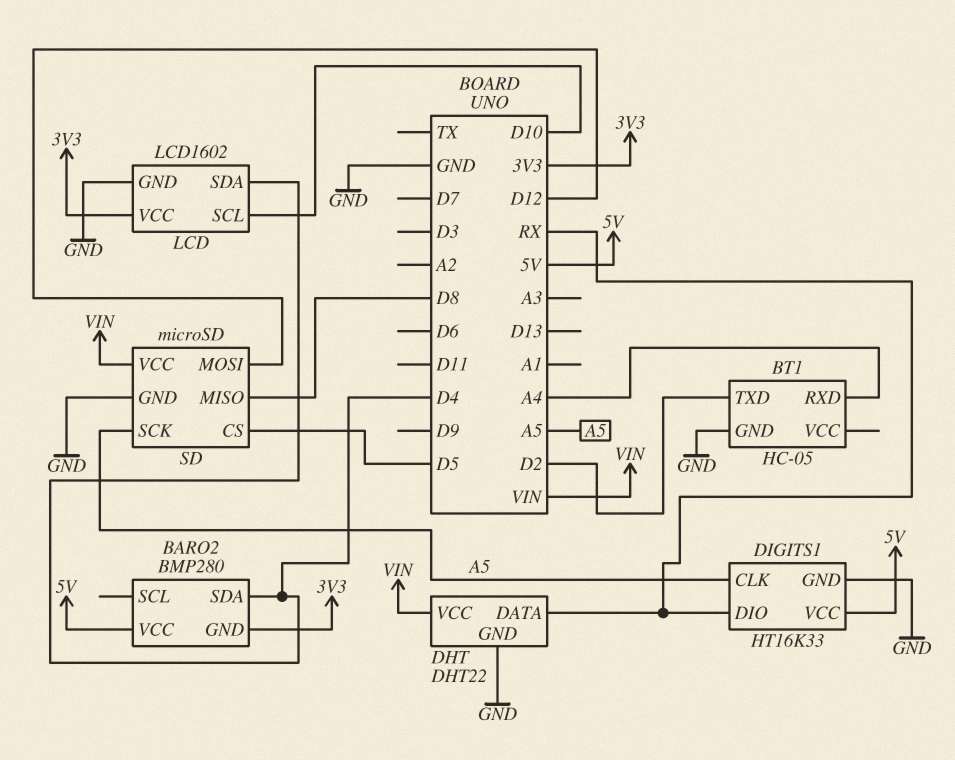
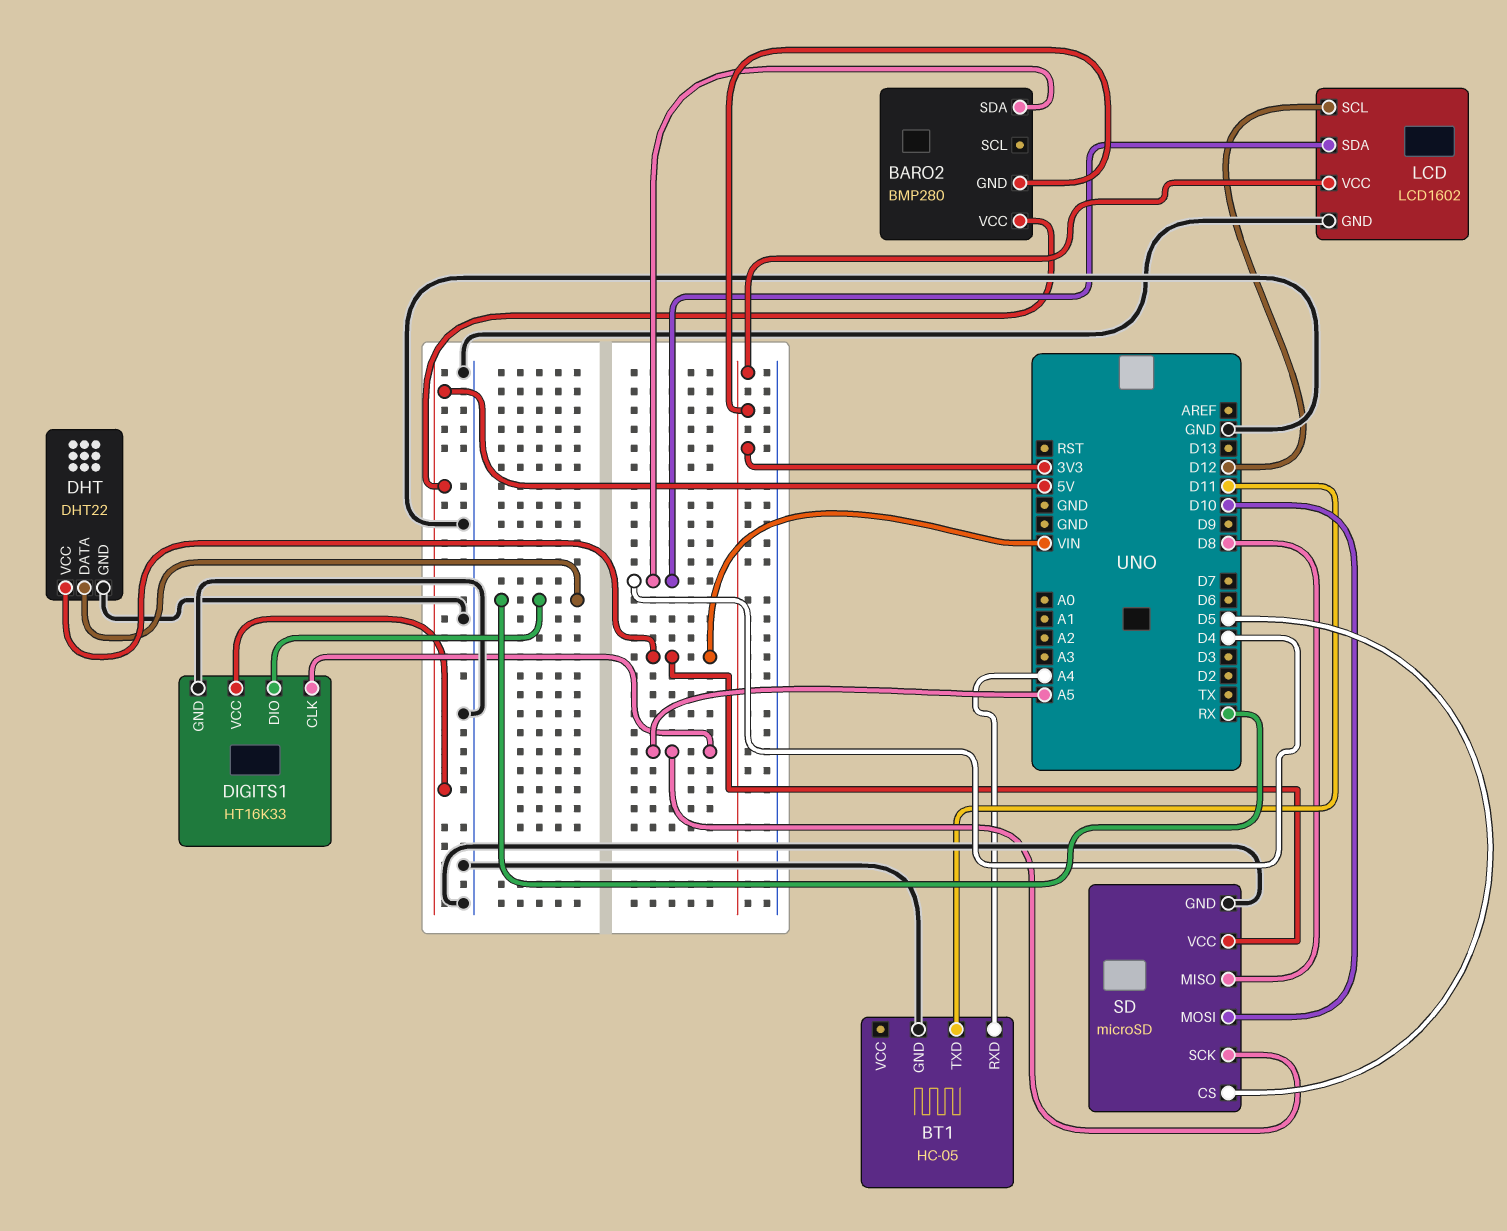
BT1 pin TXD: D2 -> D11
LCD pin SCL: D10 -> D12
SD pin MOSI: D12 -> D10

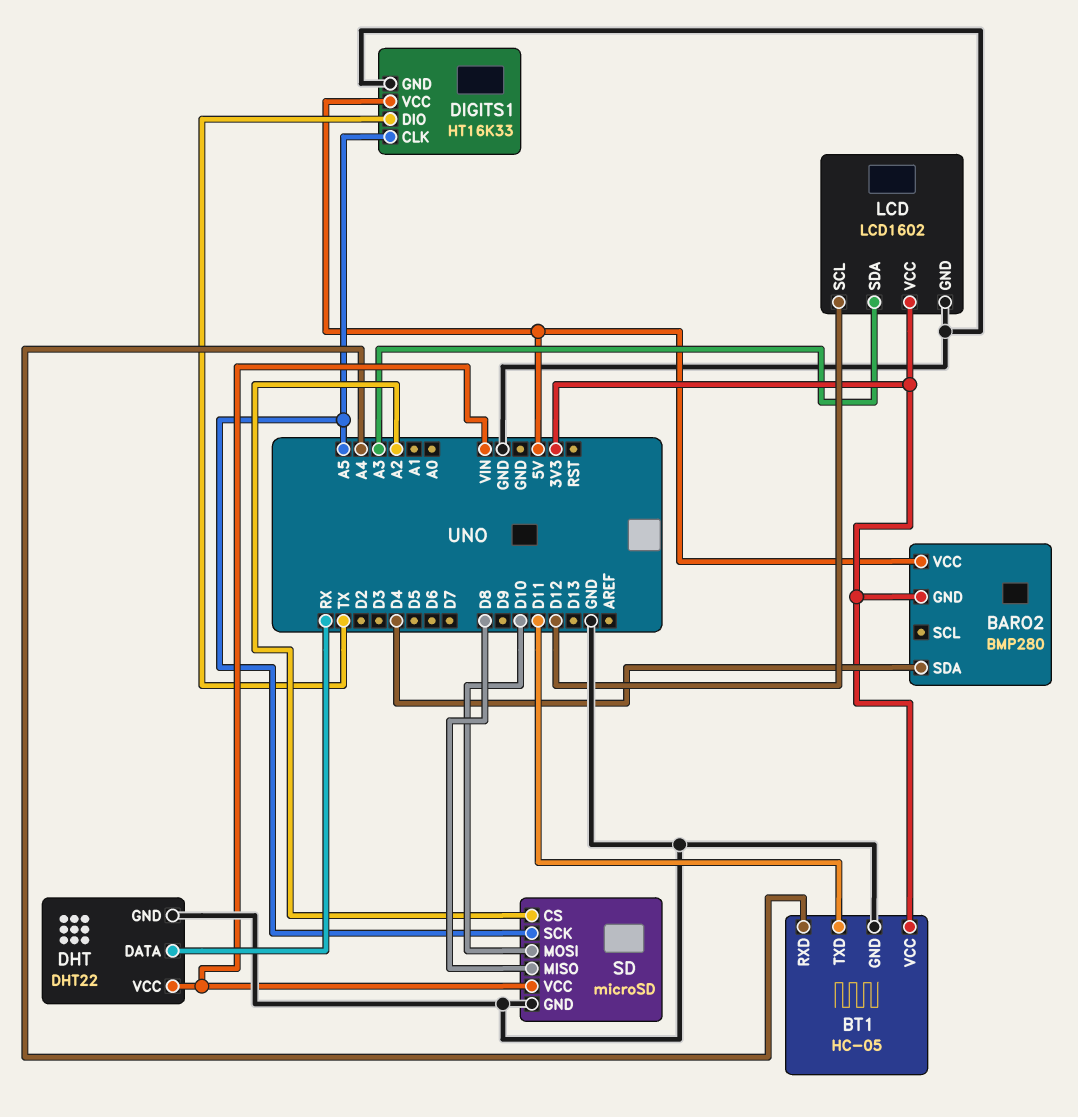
BT1 pin VCC: none -> 3V3
DIGITS1 pin DIO: RX -> TX
LCD pin SDA: D4 -> A3
SD pin CS: D5 -> A2

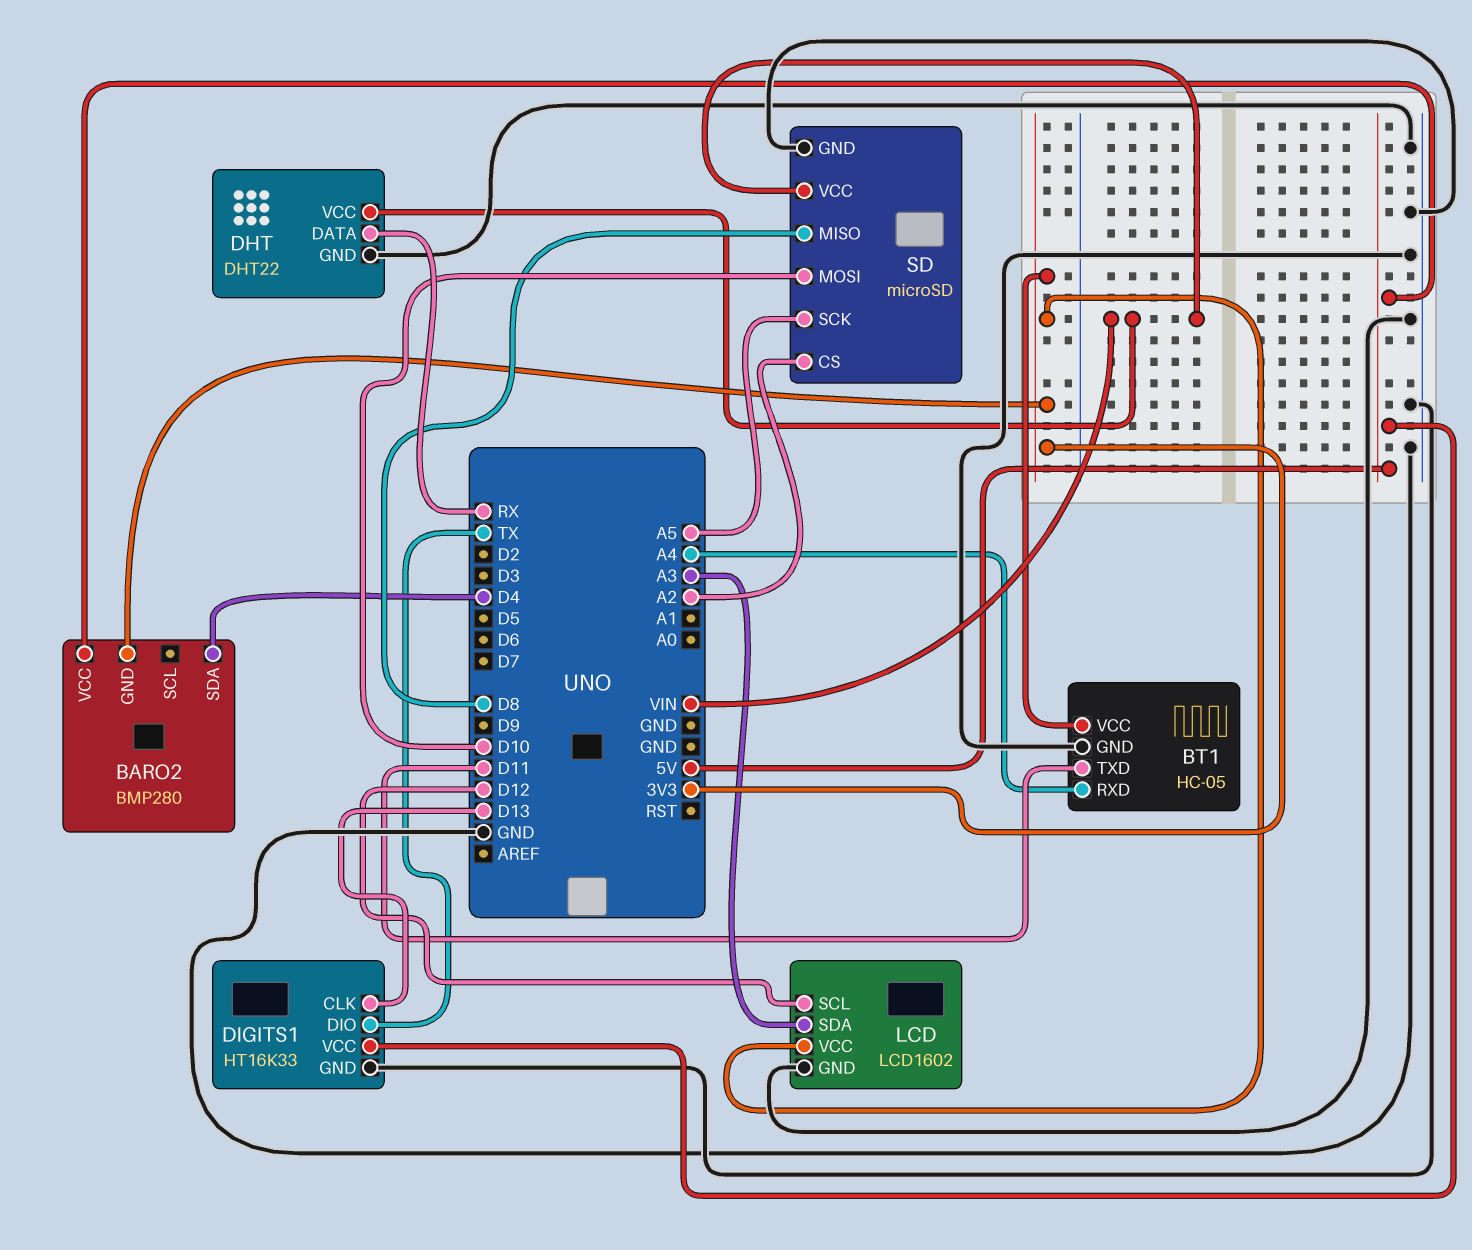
DIGITS1 pin CLK: A5 -> D13

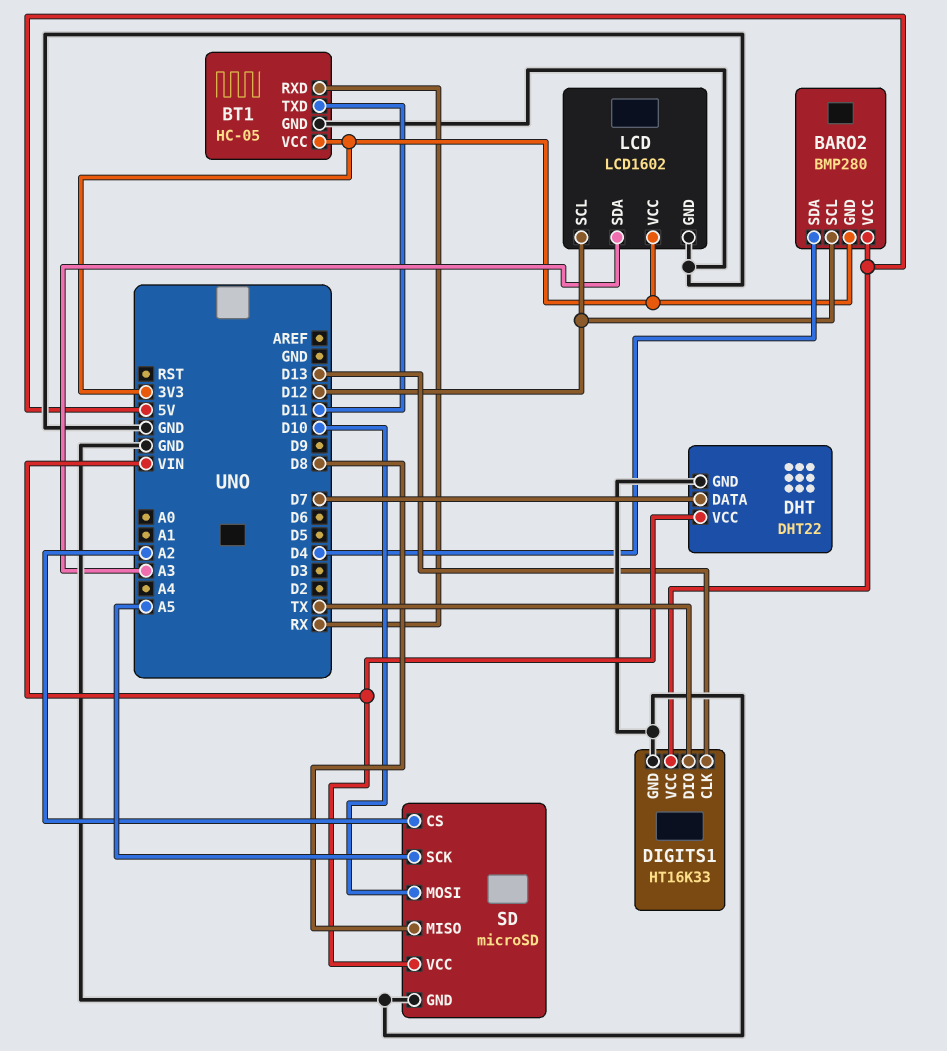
BARO2 pin SCL: none -> D12
BT1 pin RXD: A4 -> RX
DHT pin DATA: RX -> D7

